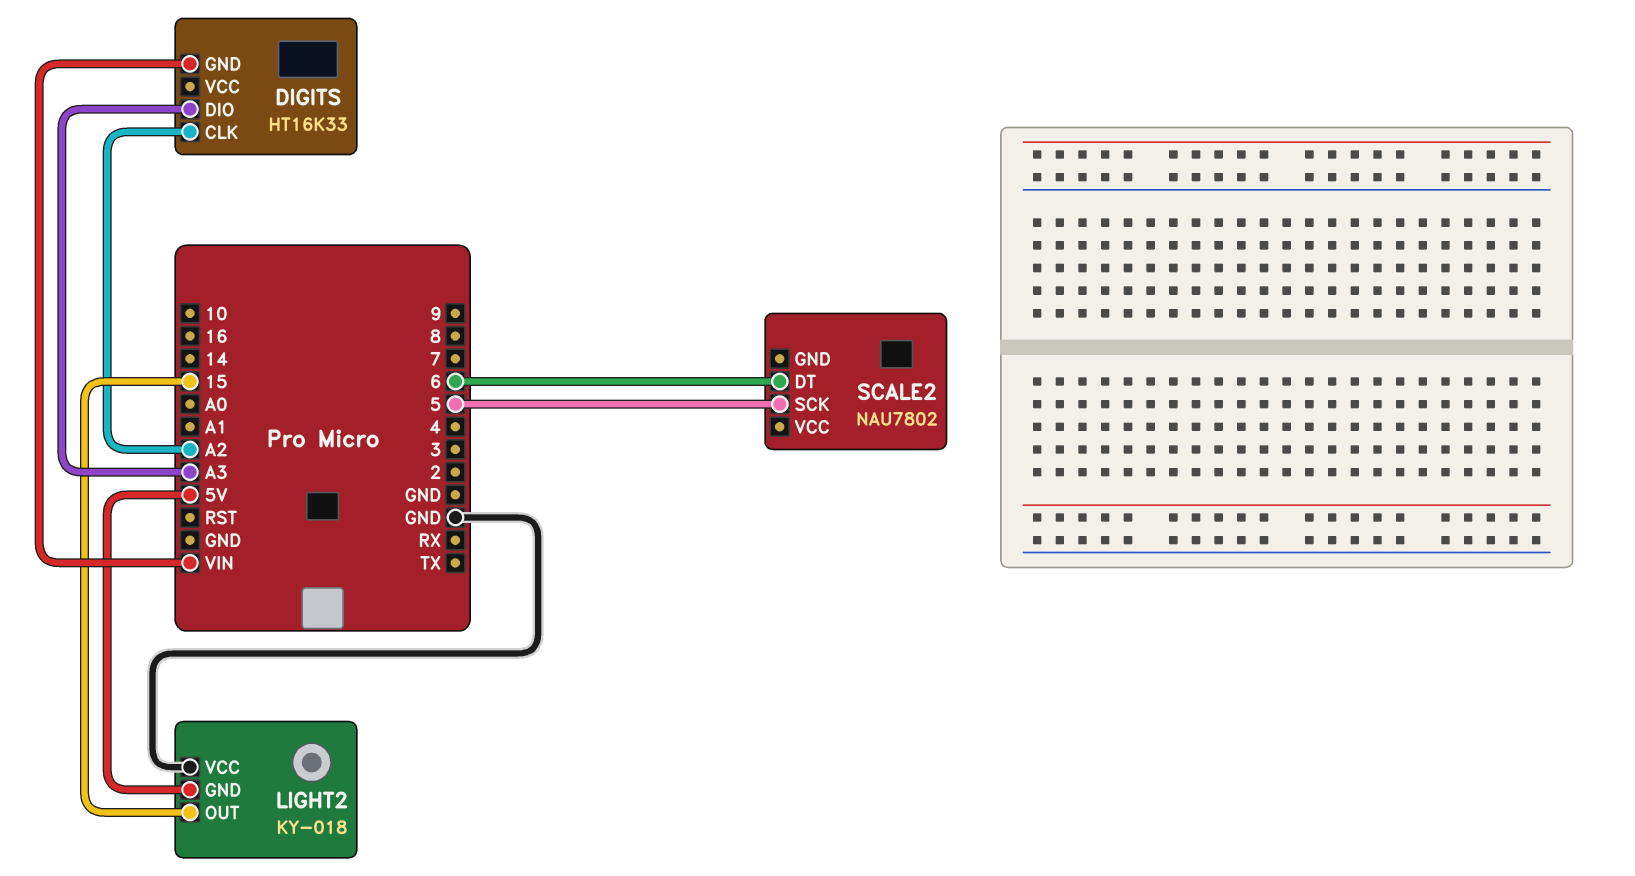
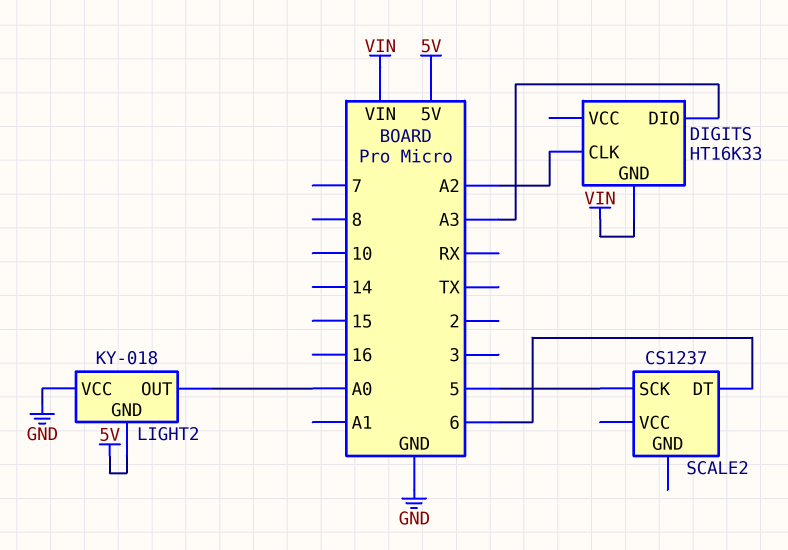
LIGHT2 pin OUT: 15 -> A0
SCALE2: NAU7802 -> CS1237

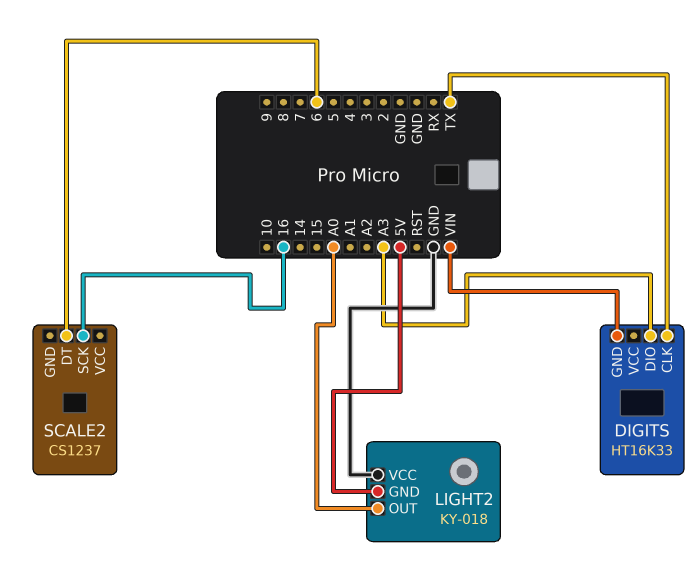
DIGITS pin CLK: A2 -> TX
SCALE2 pin SCK: 5 -> 16

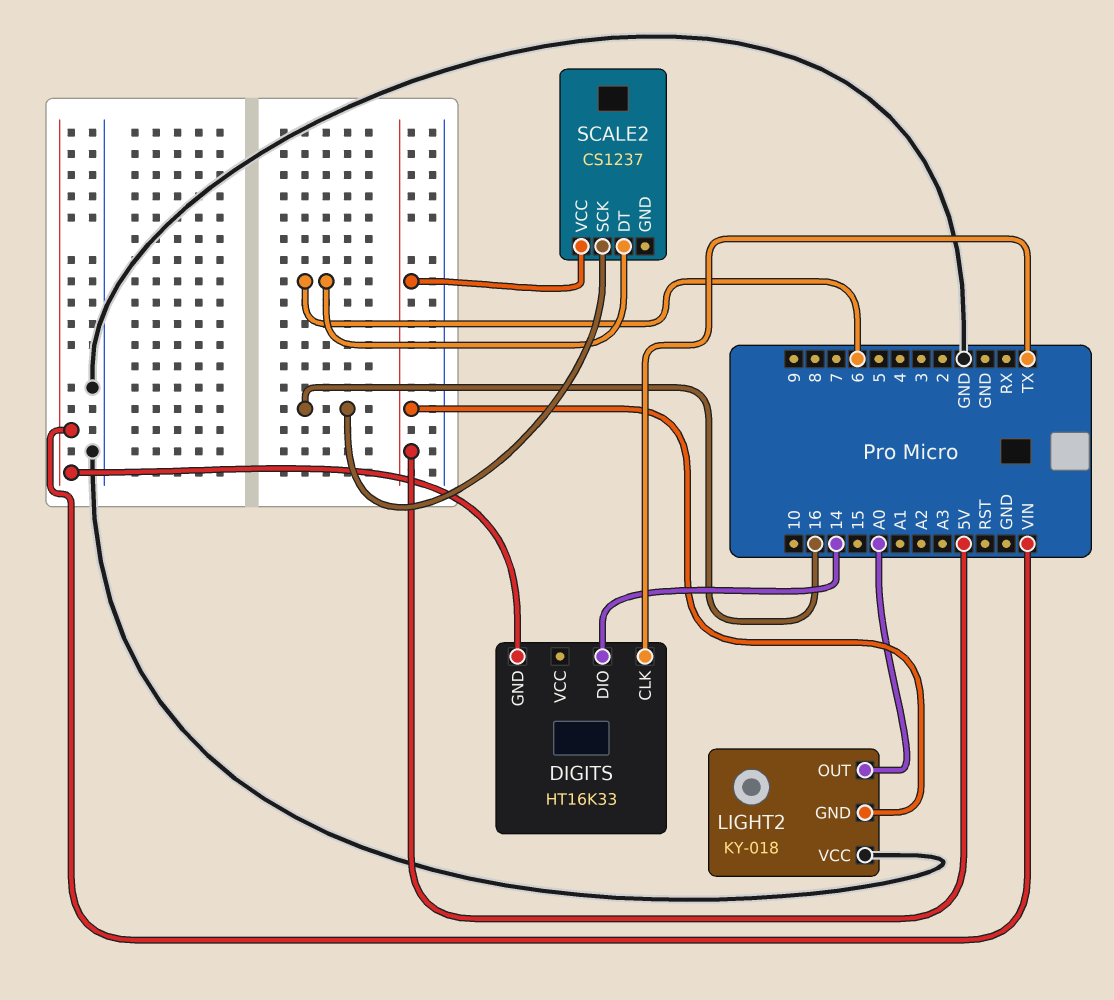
DIGITS pin DIO: A3 -> 14
SCALE2 pin VCC: none -> 5V

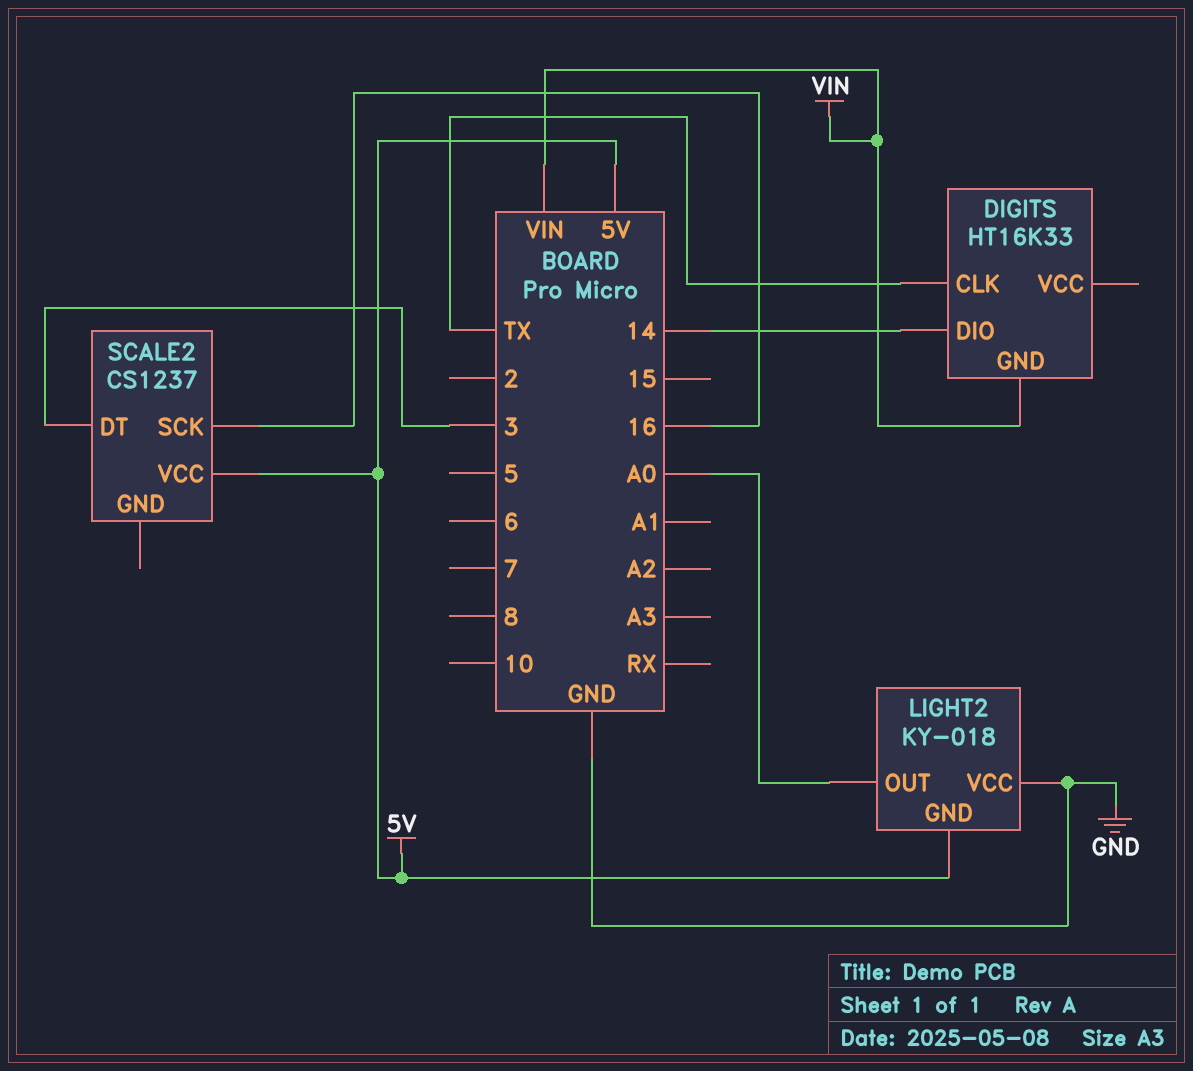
SCALE2 pin DT: 6 -> 3

